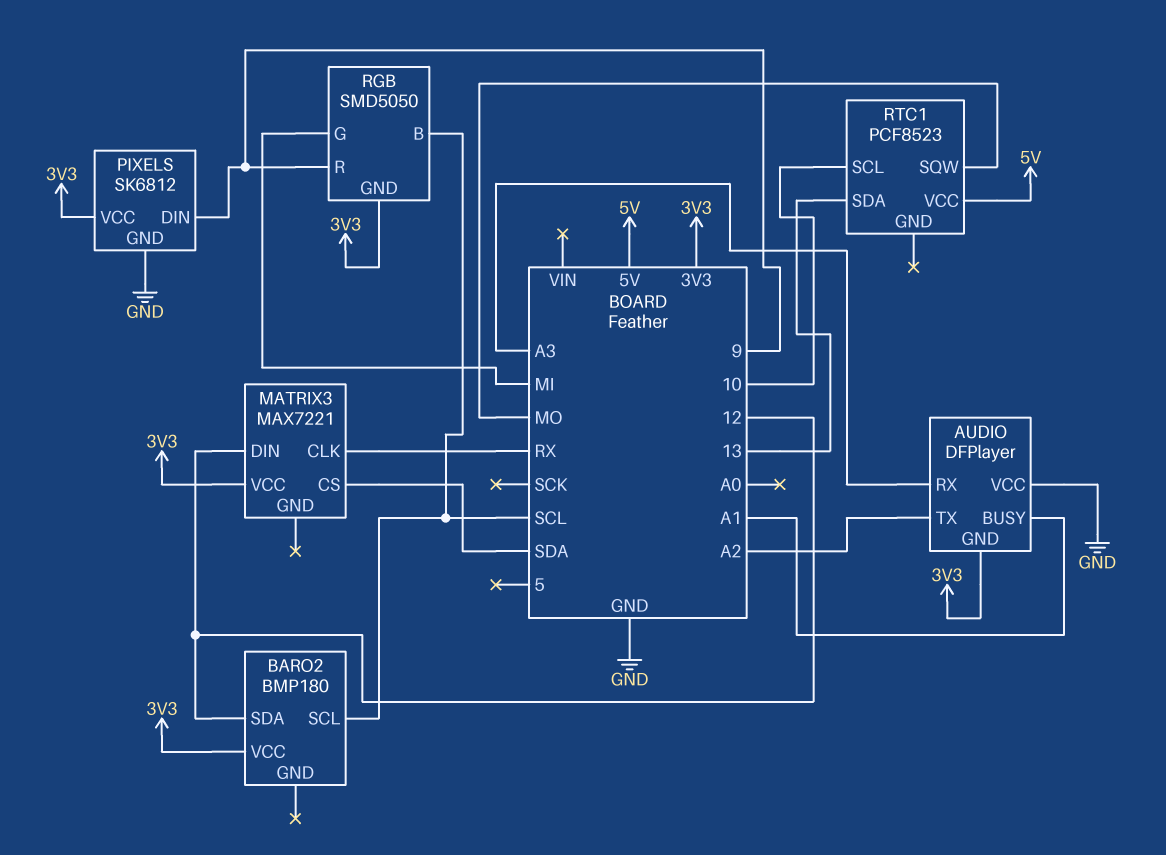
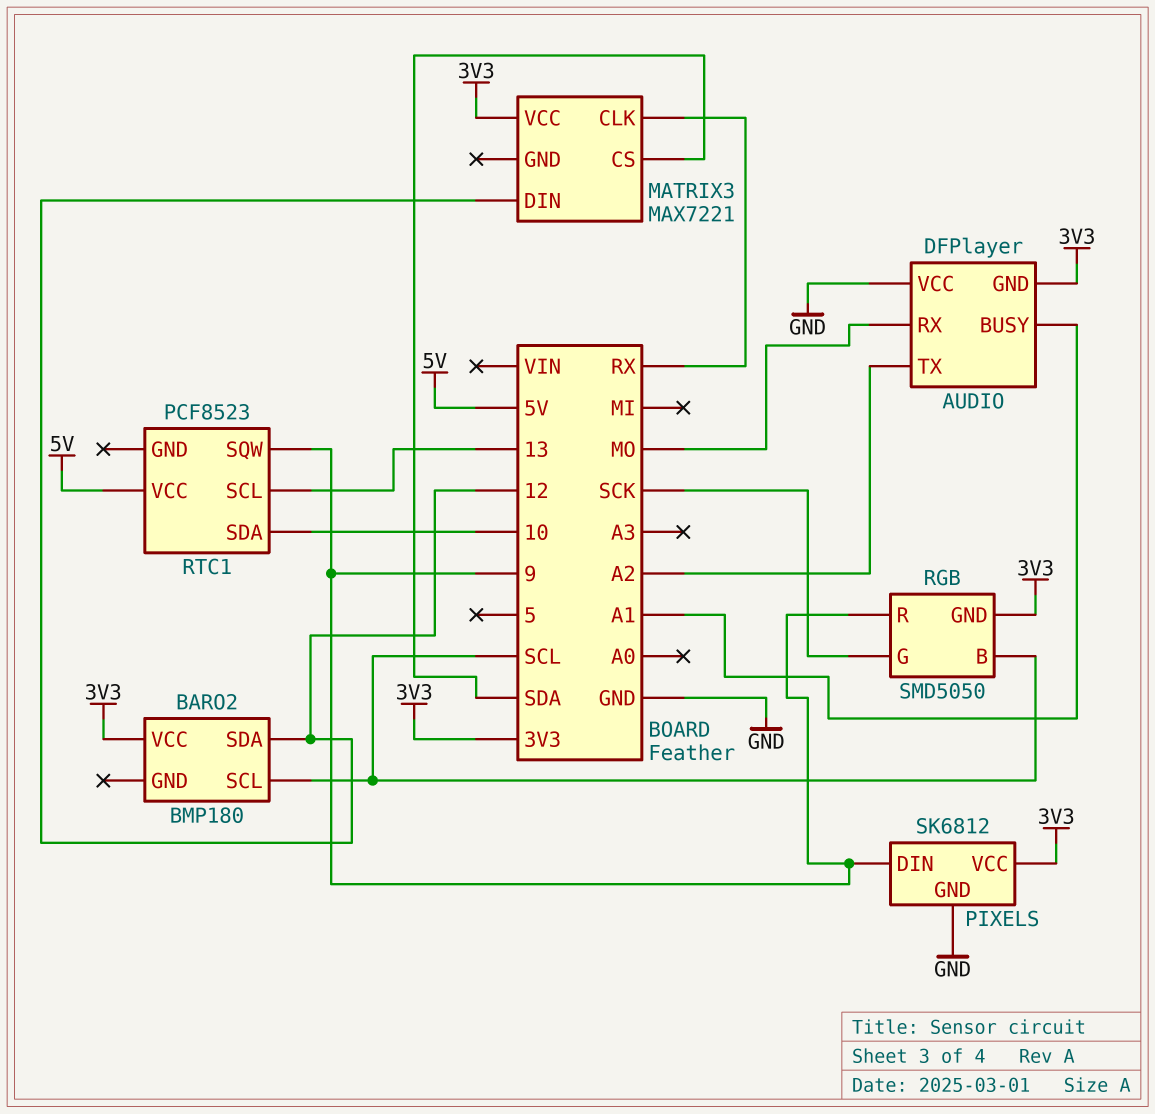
AUDIO pin RX: A3 -> MO
RGB pin G: MI -> SCK
RTC1 pin SCL: 10 -> 13
RTC1 pin SDA: 13 -> 10
RTC1 pin SQW: MO -> 9

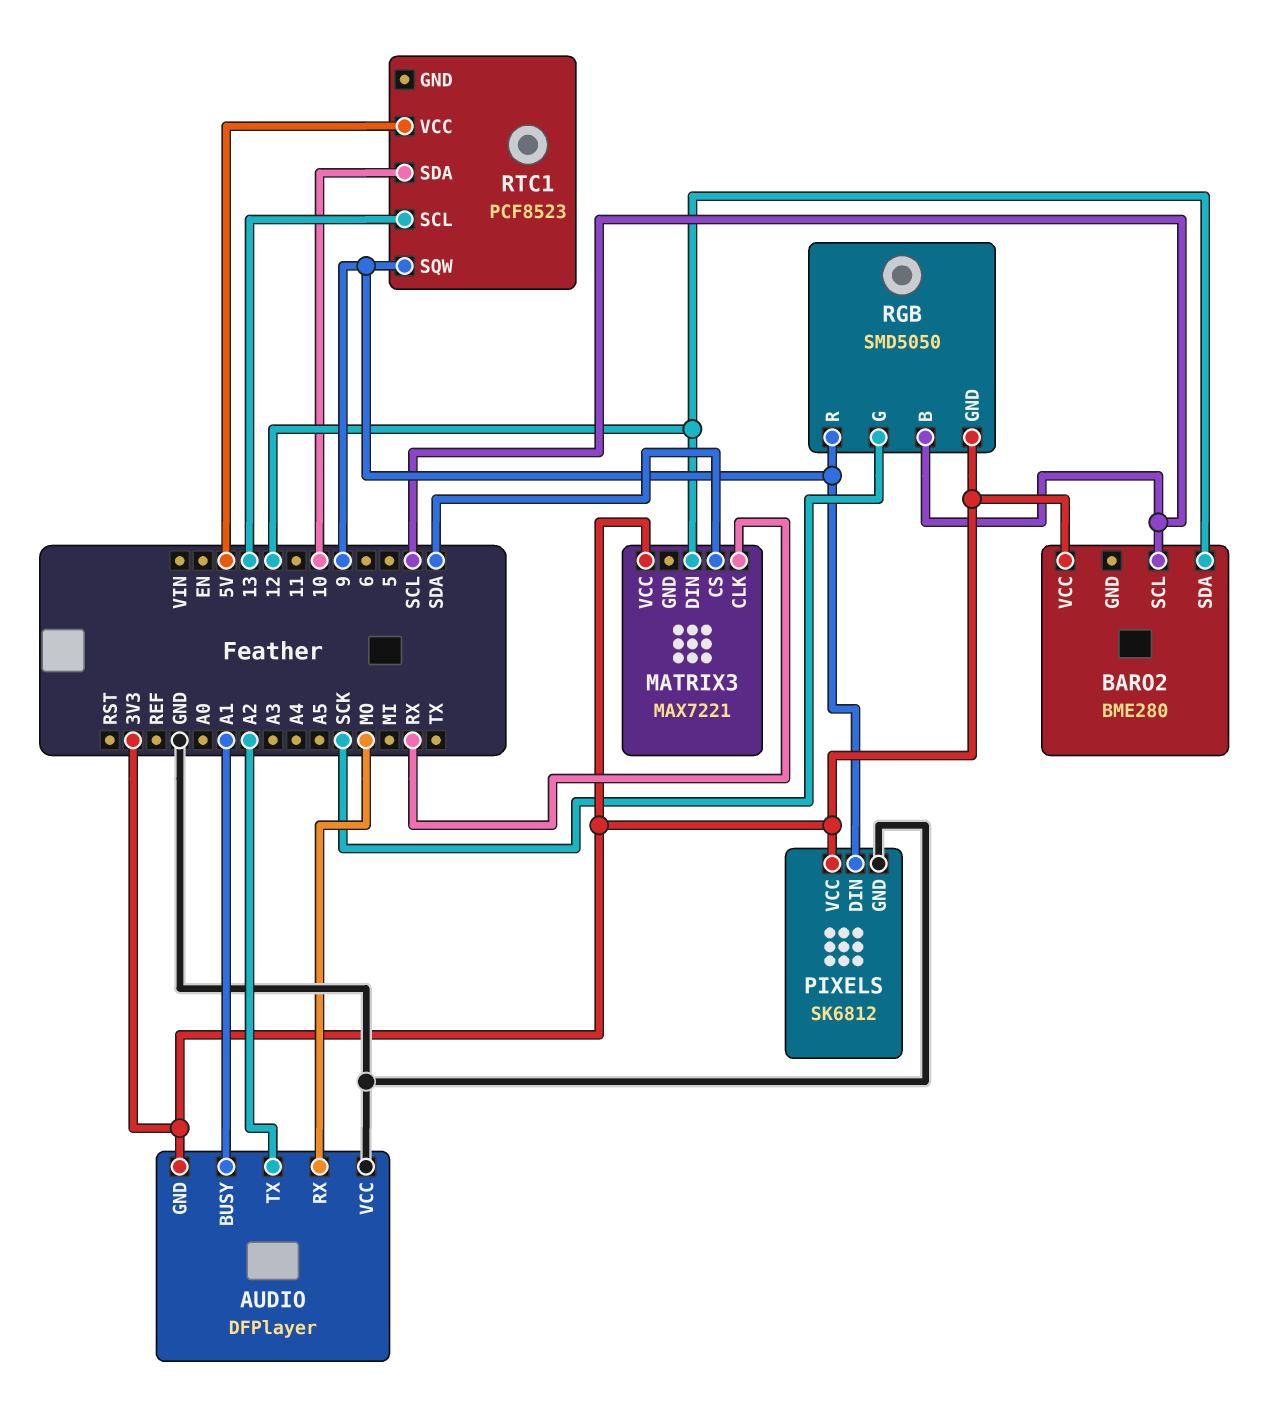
BARO2: BMP180 -> BME280

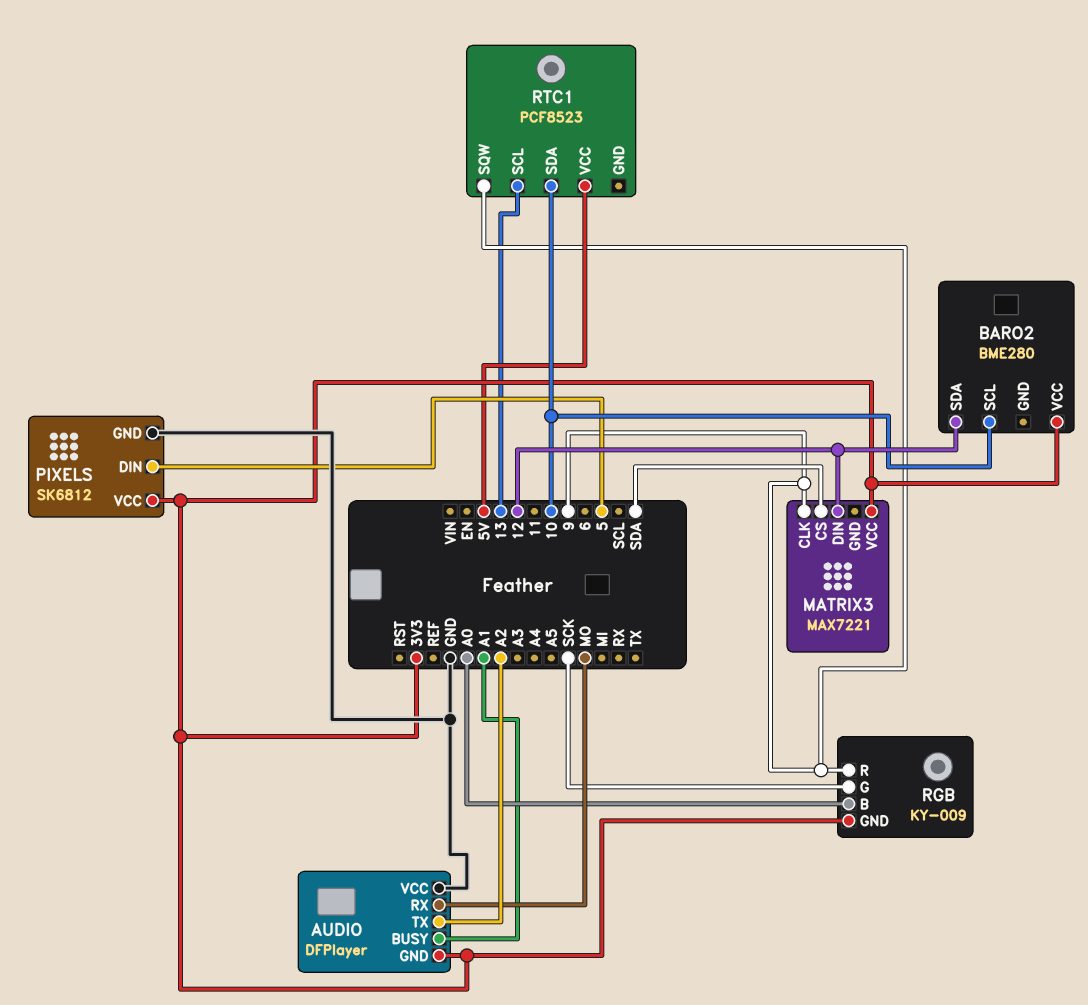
BARO2 pin SCL: SCL -> 10
MATRIX3 pin CLK: RX -> 9
PIXELS pin DIN: 9 -> 5
RGB: SMD5050 -> KY-009
RGB pin B: SCL -> A0

